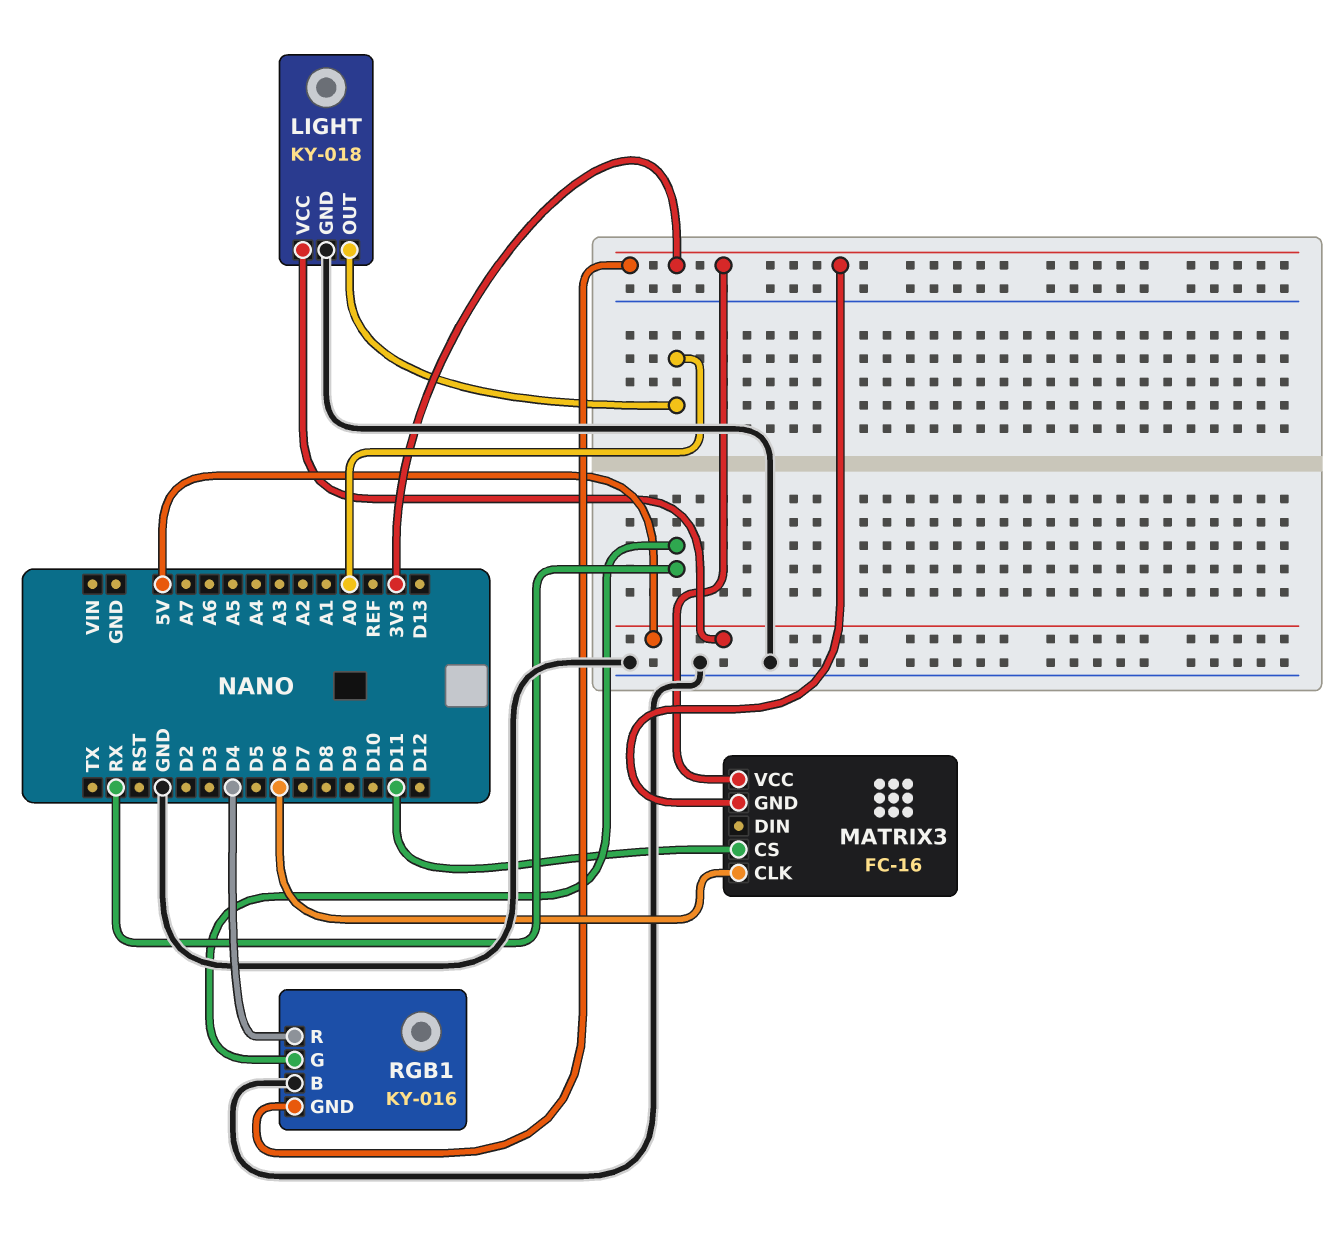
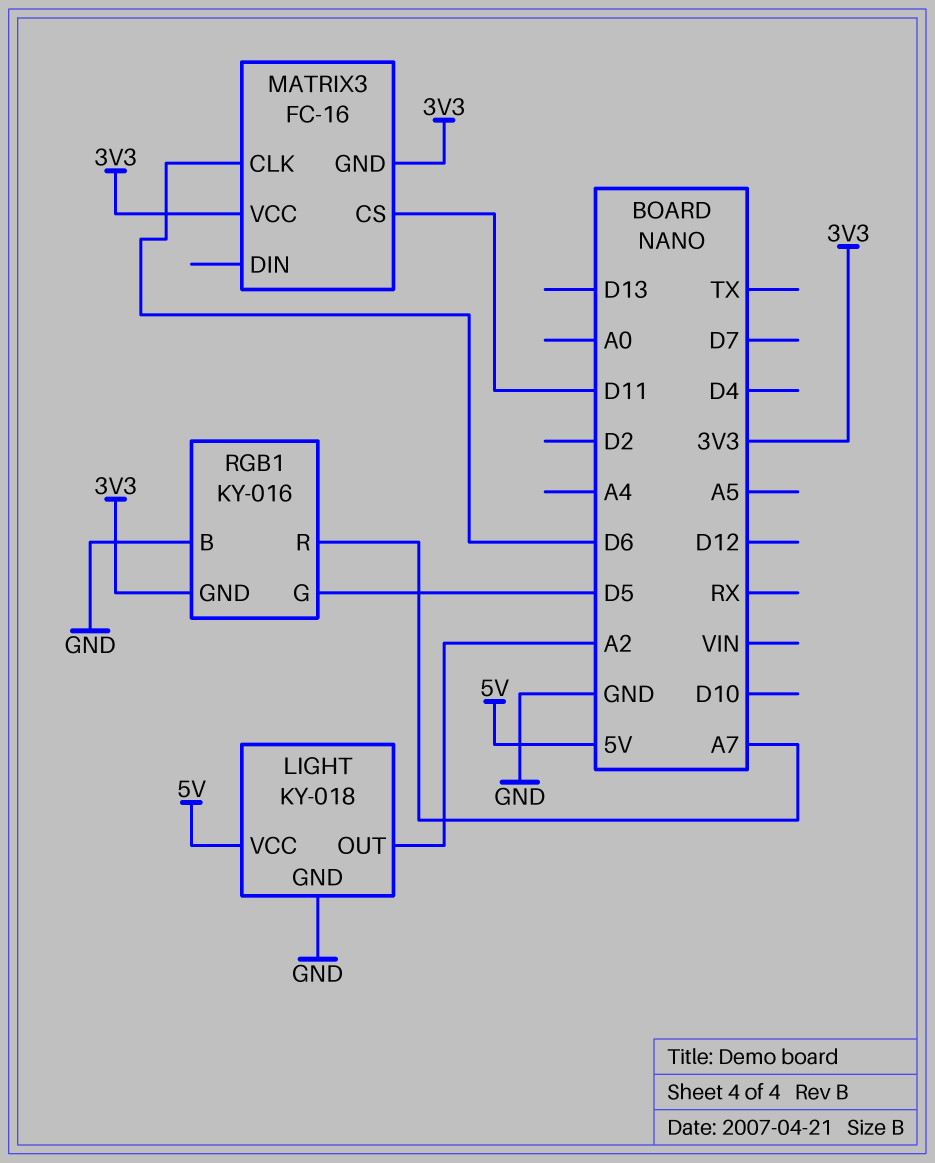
LIGHT pin OUT: A0 -> A2
RGB1 pin G: RX -> D5
RGB1 pin R: D4 -> A7

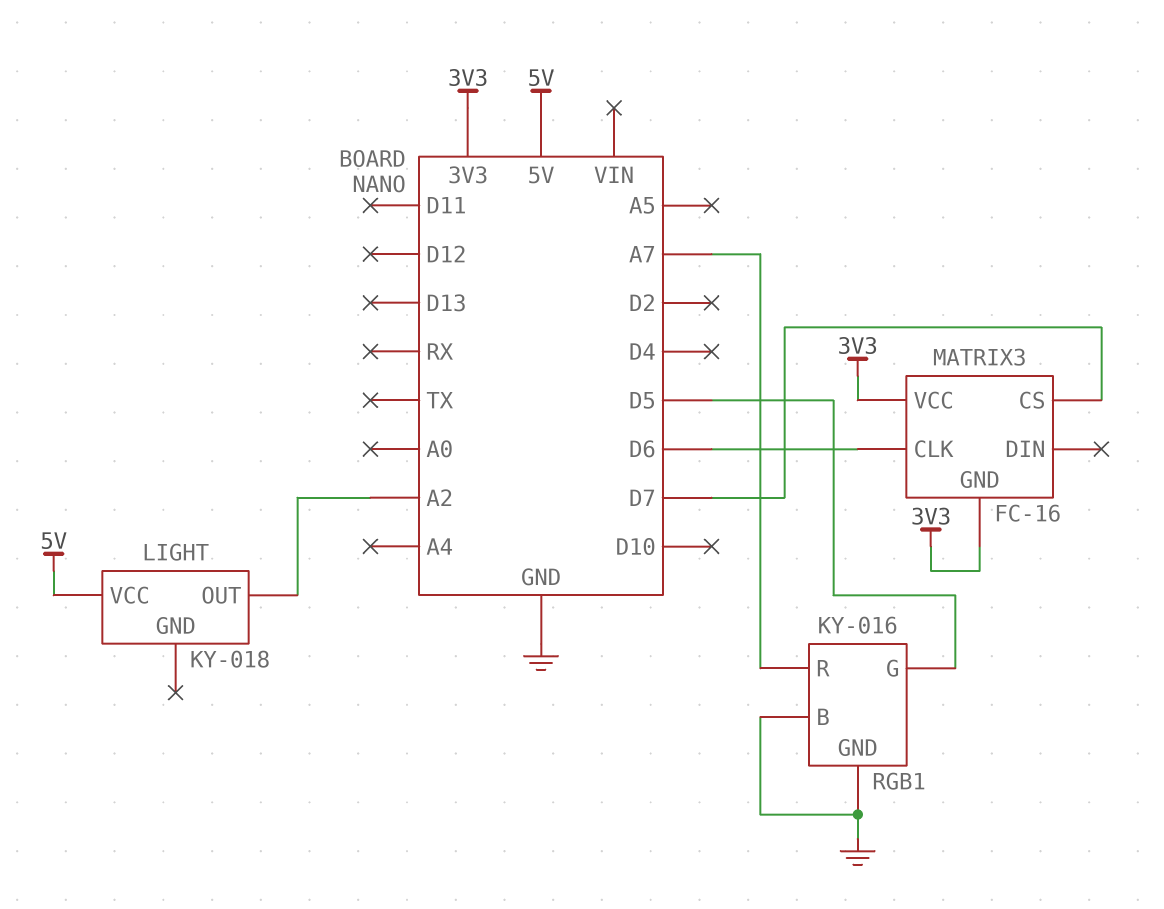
LIGHT pin GND: GND -> none
MATRIX3 pin CS: D11 -> D7
RGB1 pin GND: 3V3 -> GND

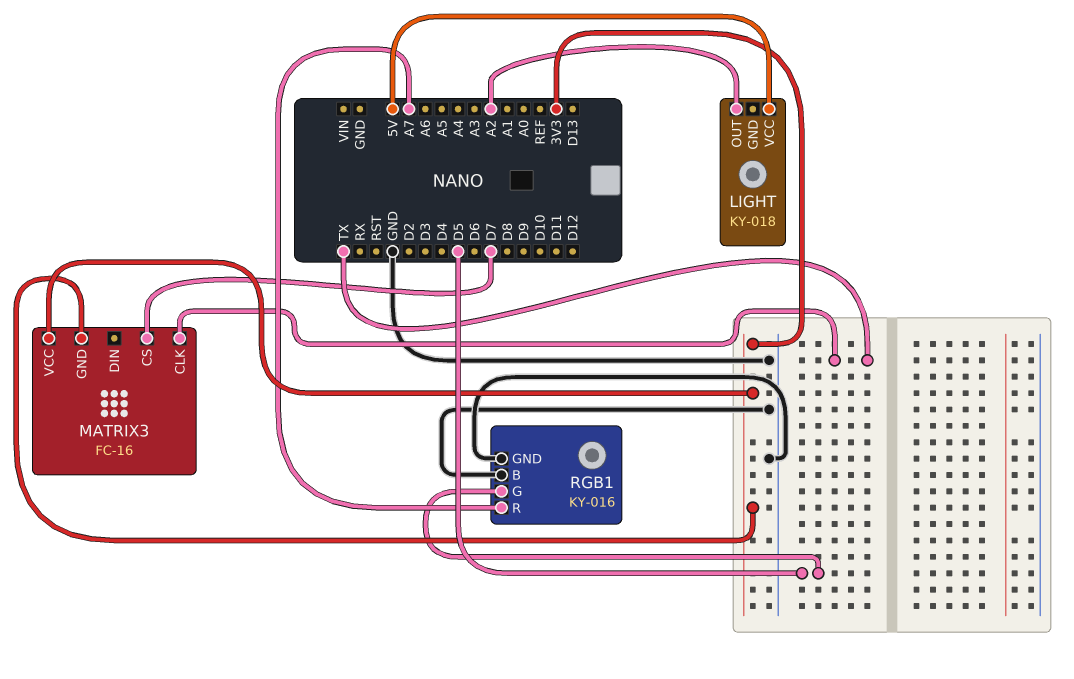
MATRIX3 pin CLK: D6 -> TX

